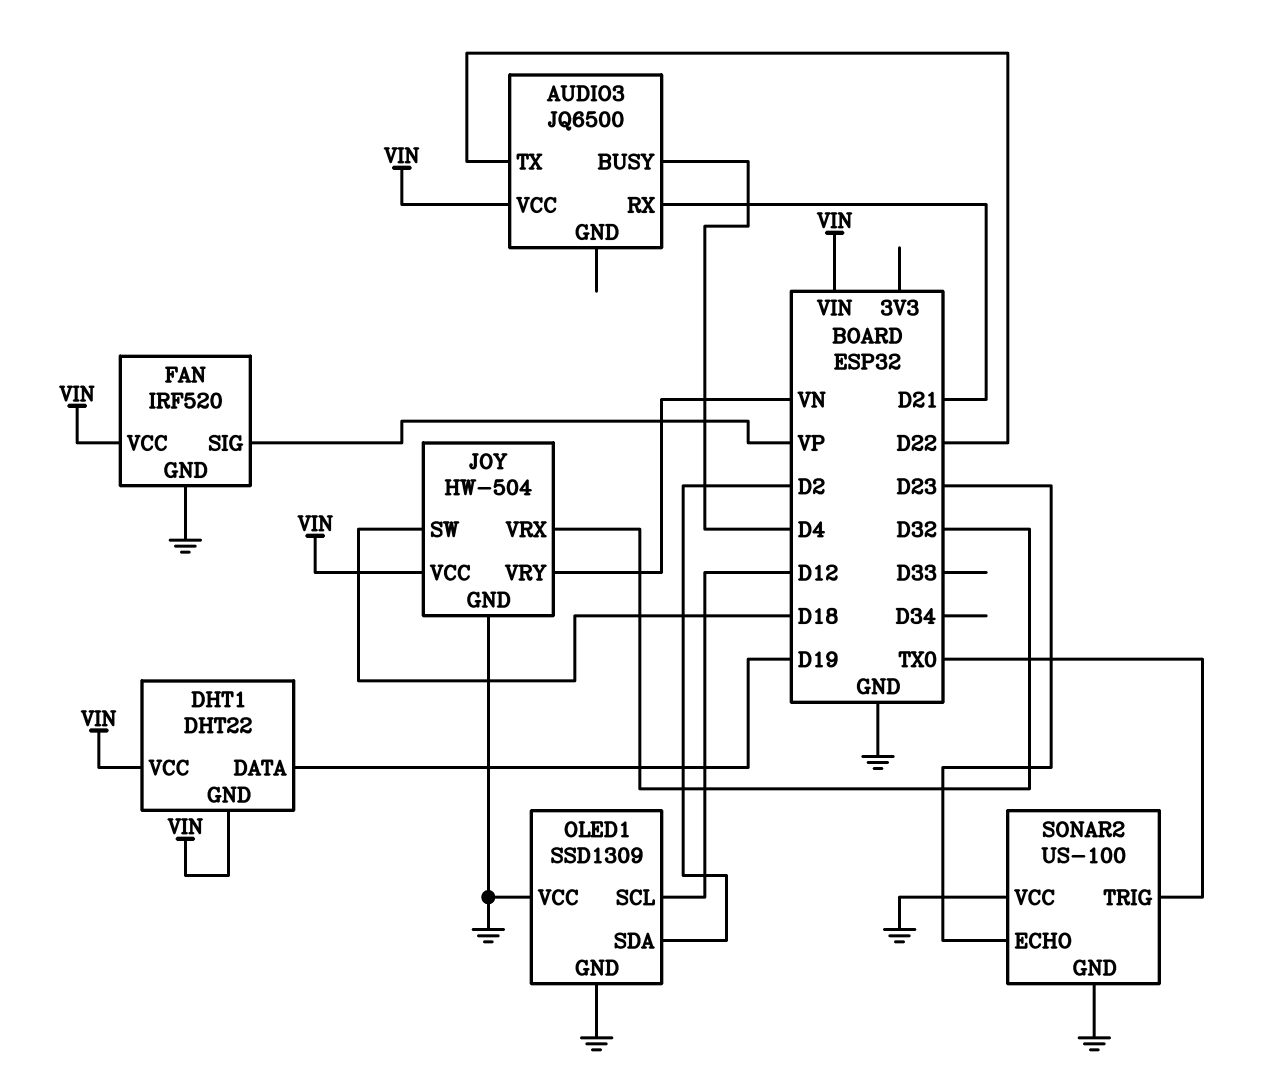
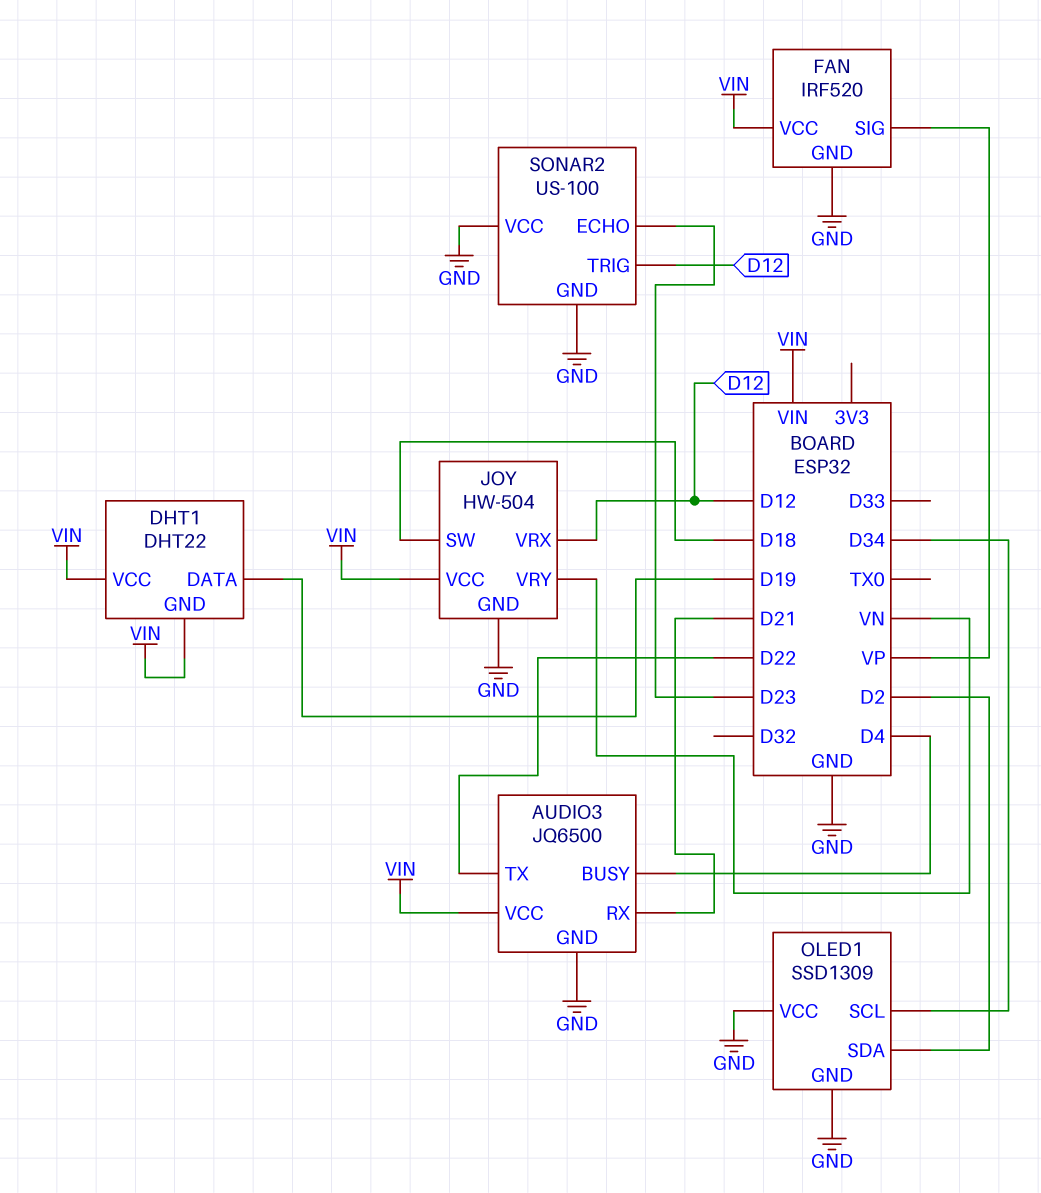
AUDIO3 pin GND: none -> GND
JOY pin VRX: D32 -> D12
OLED1 pin SCL: D12 -> D34
SONAR2 pin TRIG: TX0 -> D12

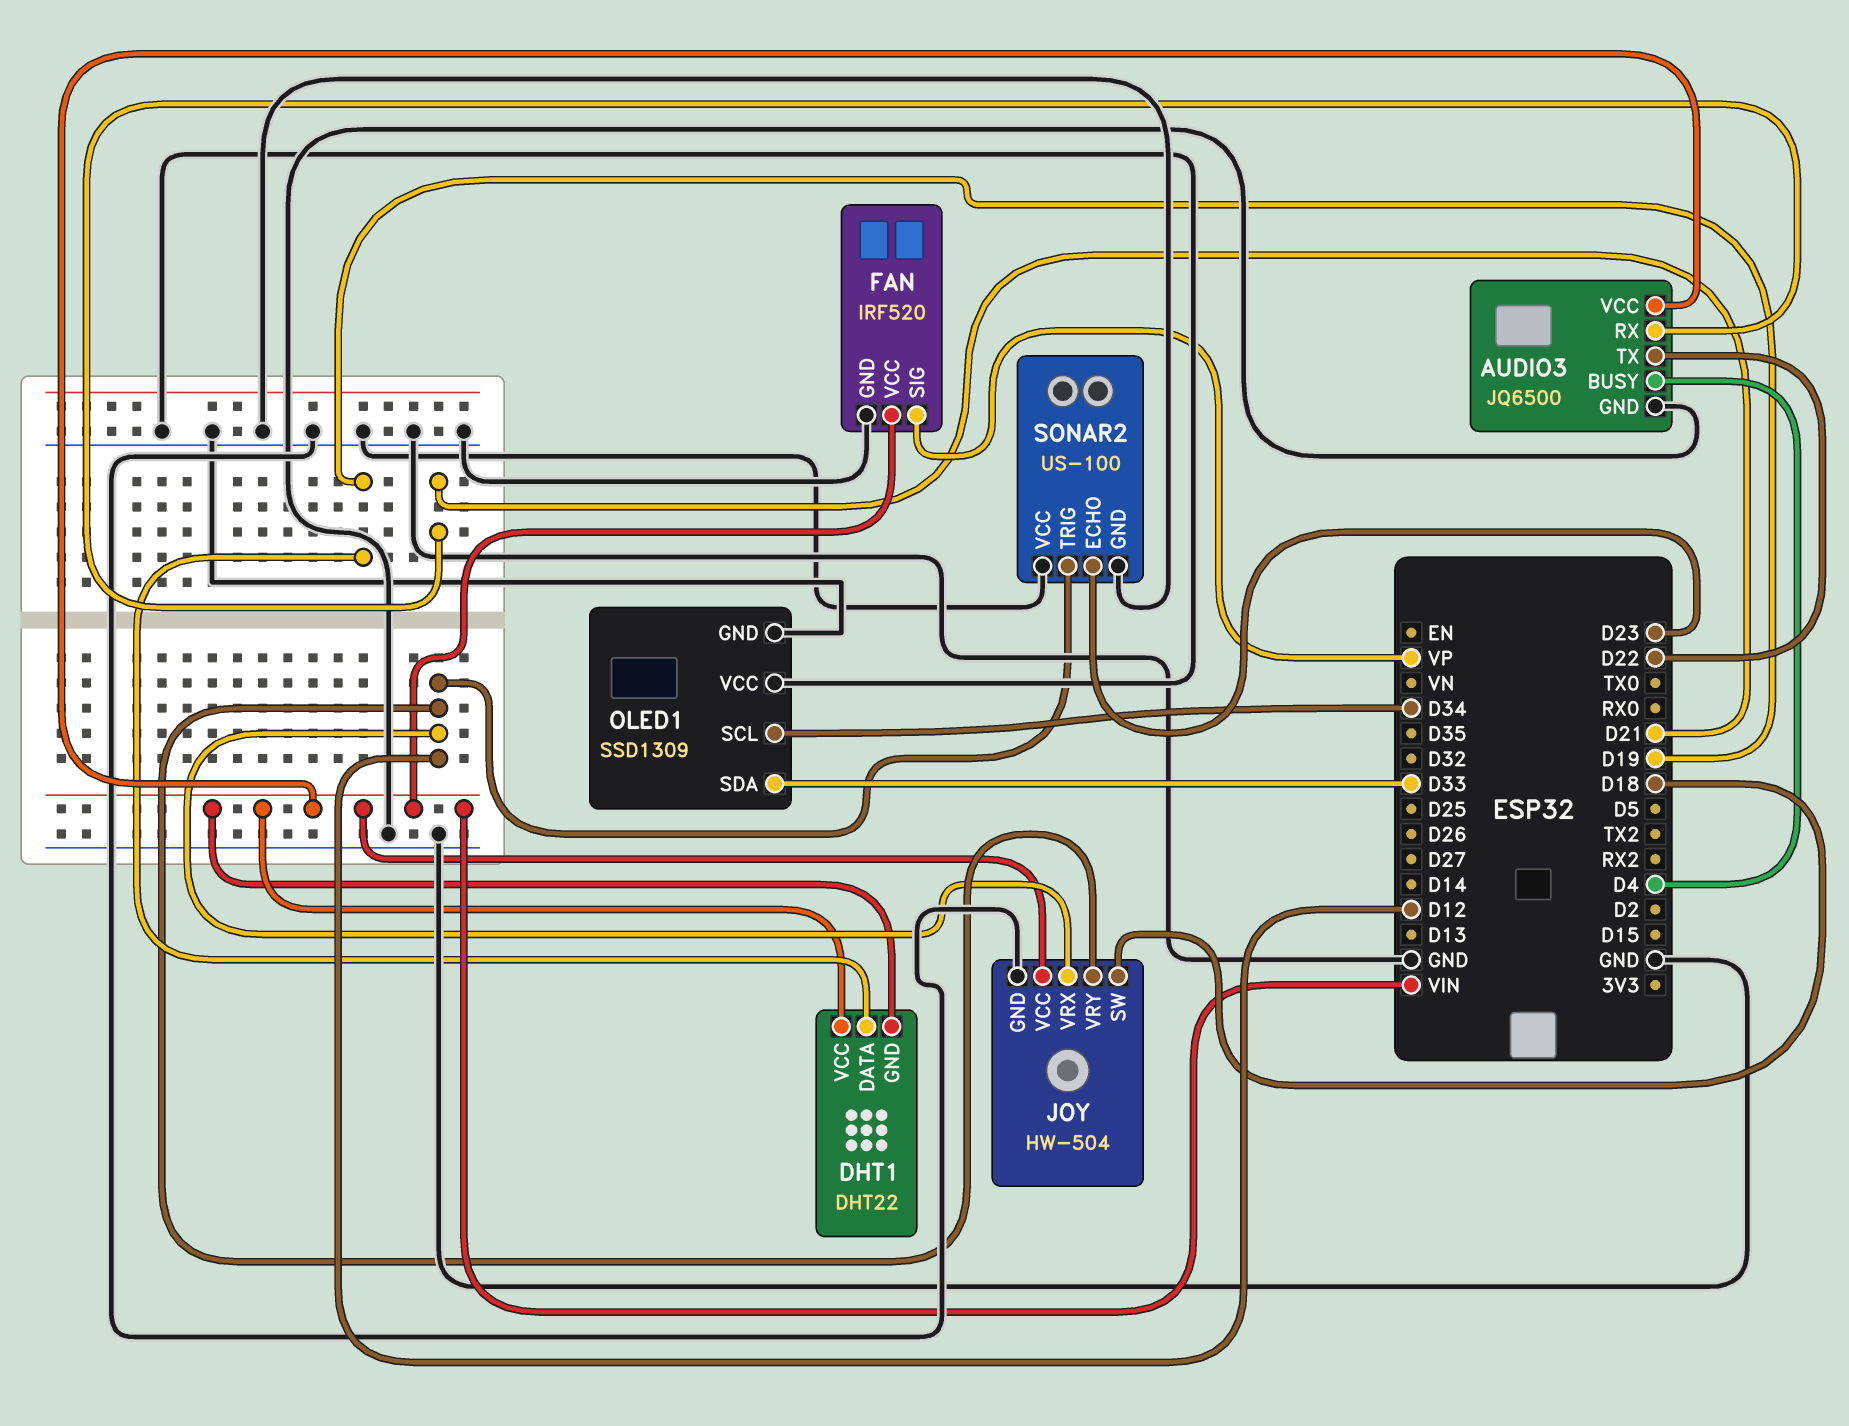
JOY pin VRY: VN -> D12
OLED1 pin SDA: D2 -> D33

